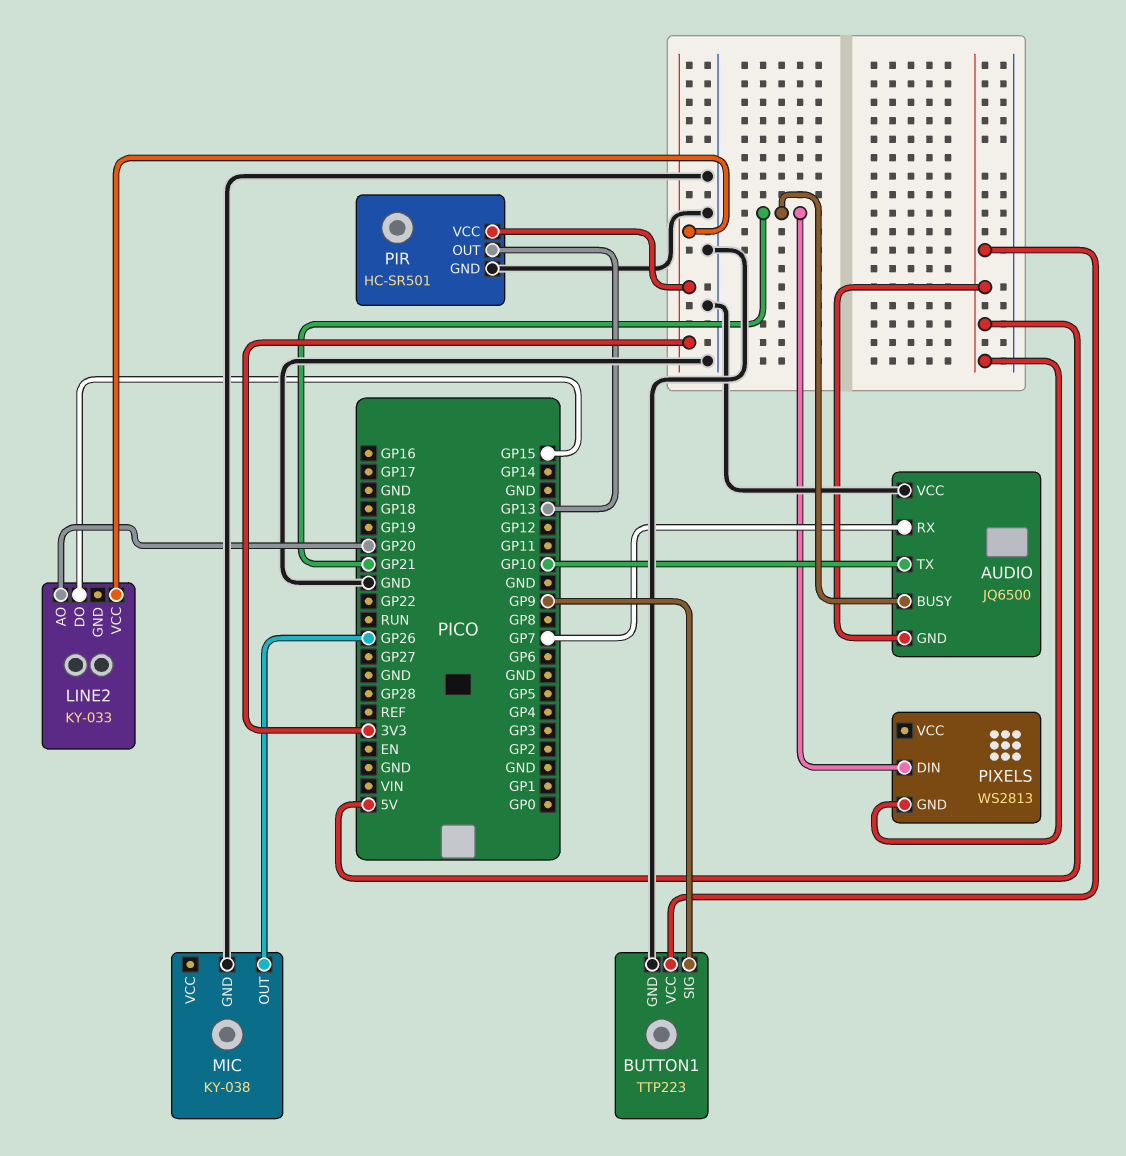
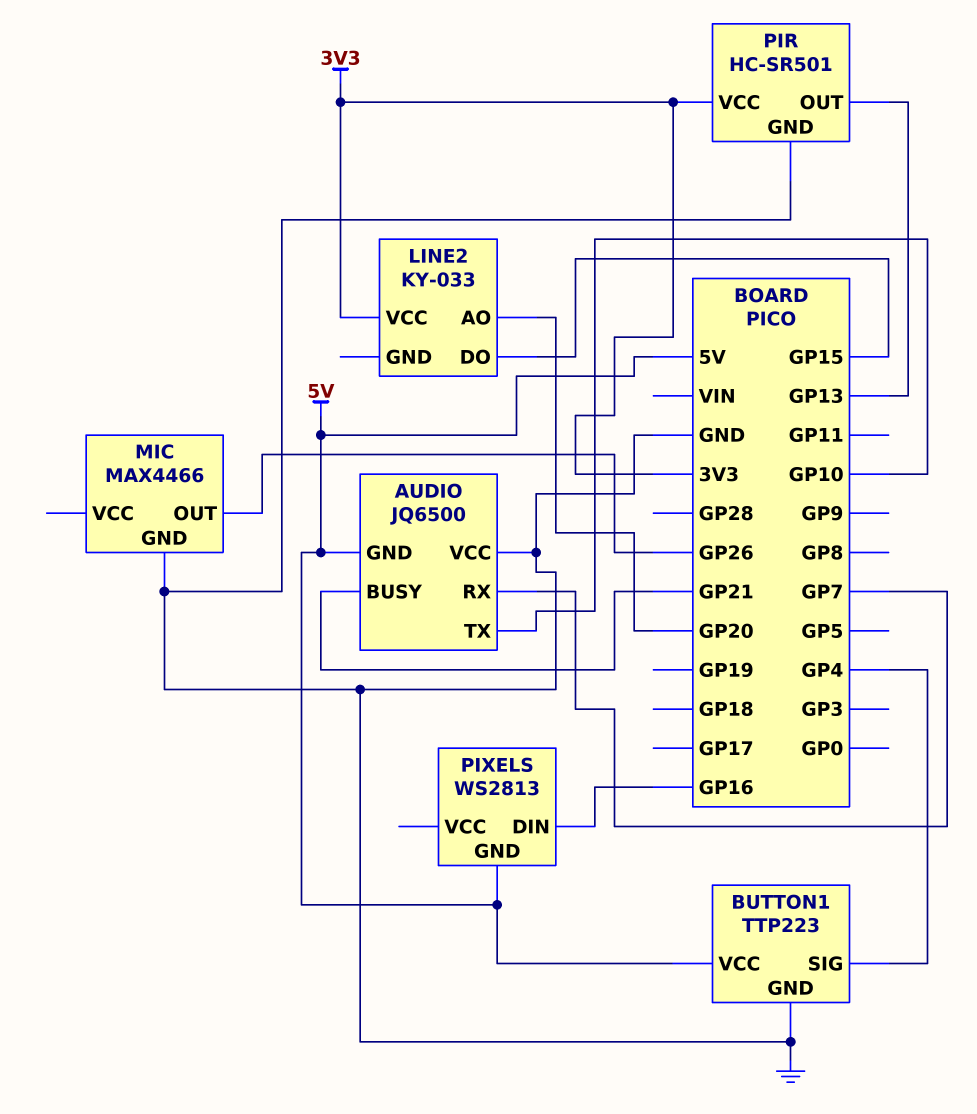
BUTTON1 pin SIG: GP9 -> GP4
MIC: KY-038 -> MAX4466
PIXELS pin DIN: GP21 -> GP16

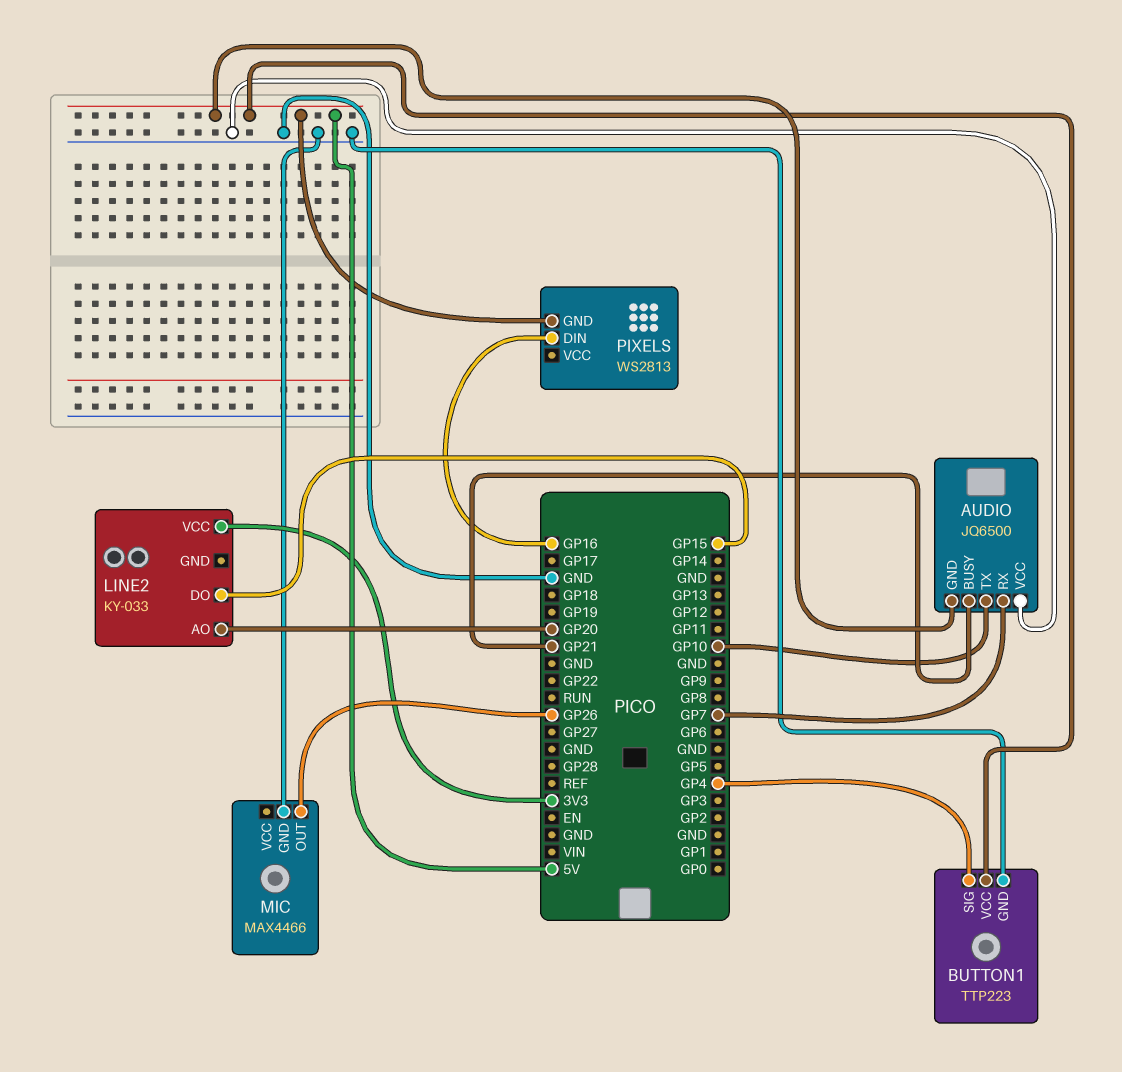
PIR: HC-SR501 -> none
PIR pin GND: GND -> none
PIR pin OUT: GP13 -> none
PIR pin VCC: 3V3 -> none

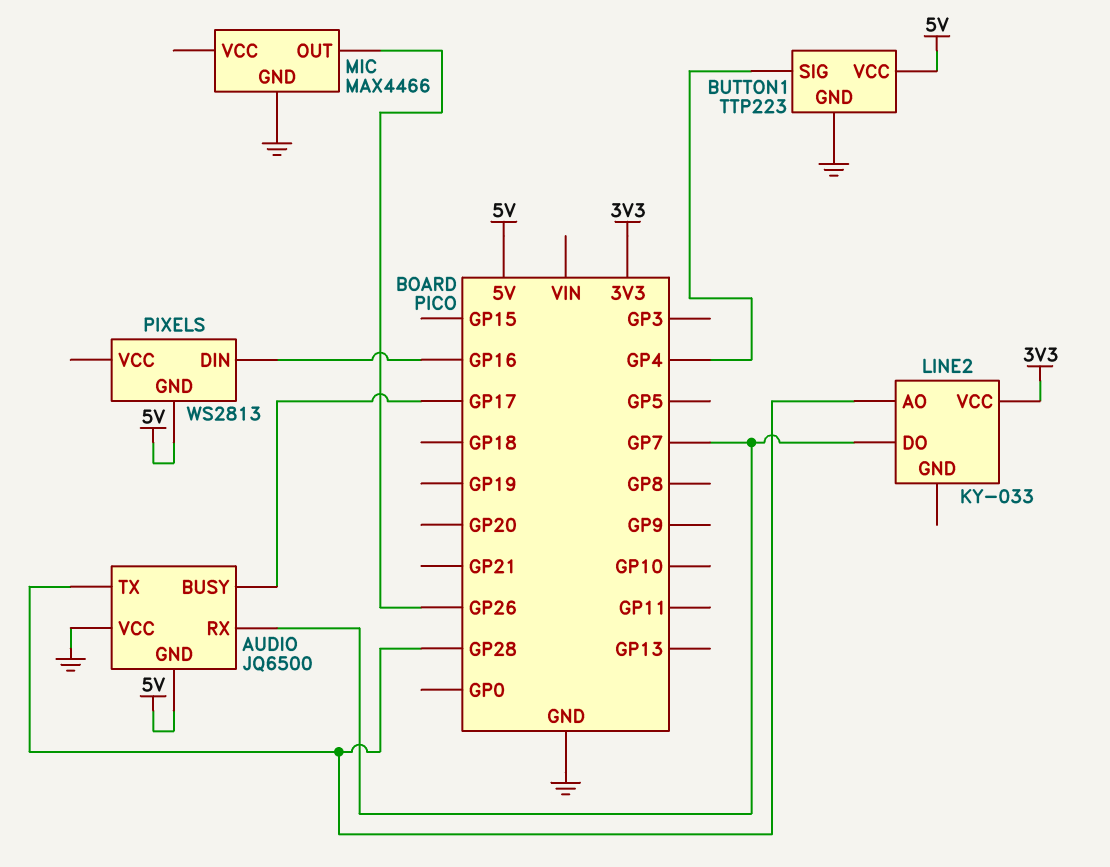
AUDIO pin BUSY: GP21 -> GP17
AUDIO pin TX: GP10 -> GP28
LINE2 pin AO: GP20 -> GP28
LINE2 pin DO: GP15 -> GP7

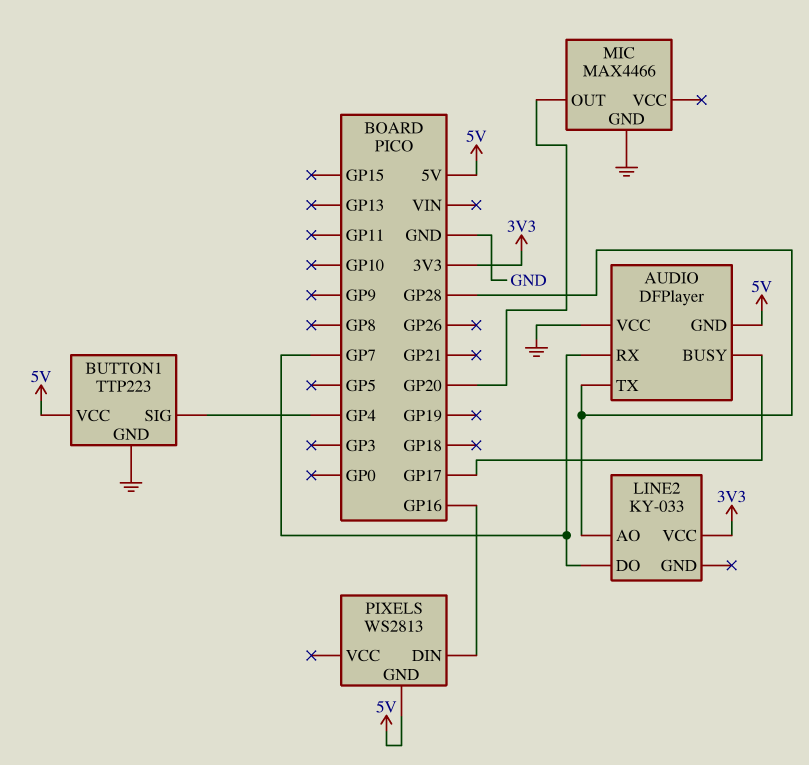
AUDIO: JQ6500 -> DFPlayer
MIC pin OUT: GP26 -> GP20

